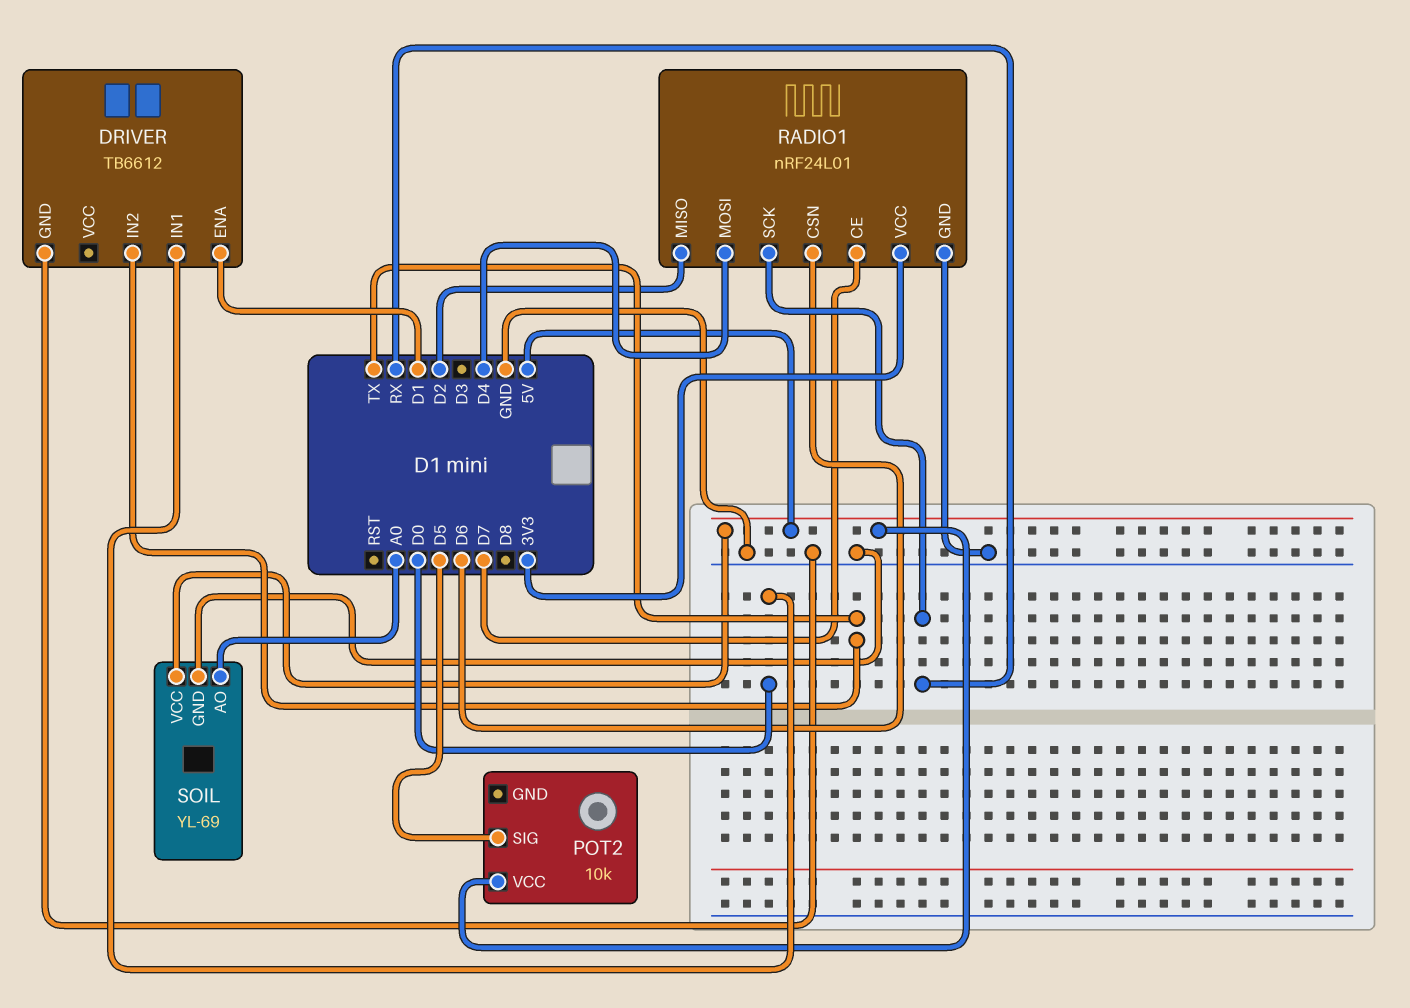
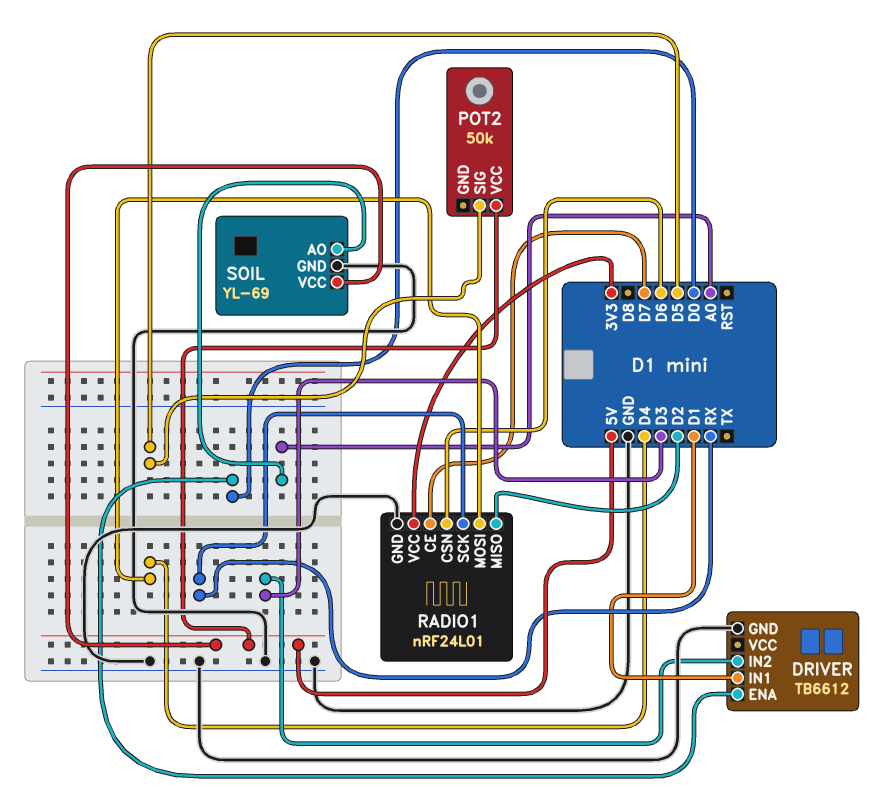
DRIVER pin ENA: D1 -> D0
DRIVER pin IN1: D0 -> D1
DRIVER pin IN2: TX -> D3
POT2: 10k -> 50k

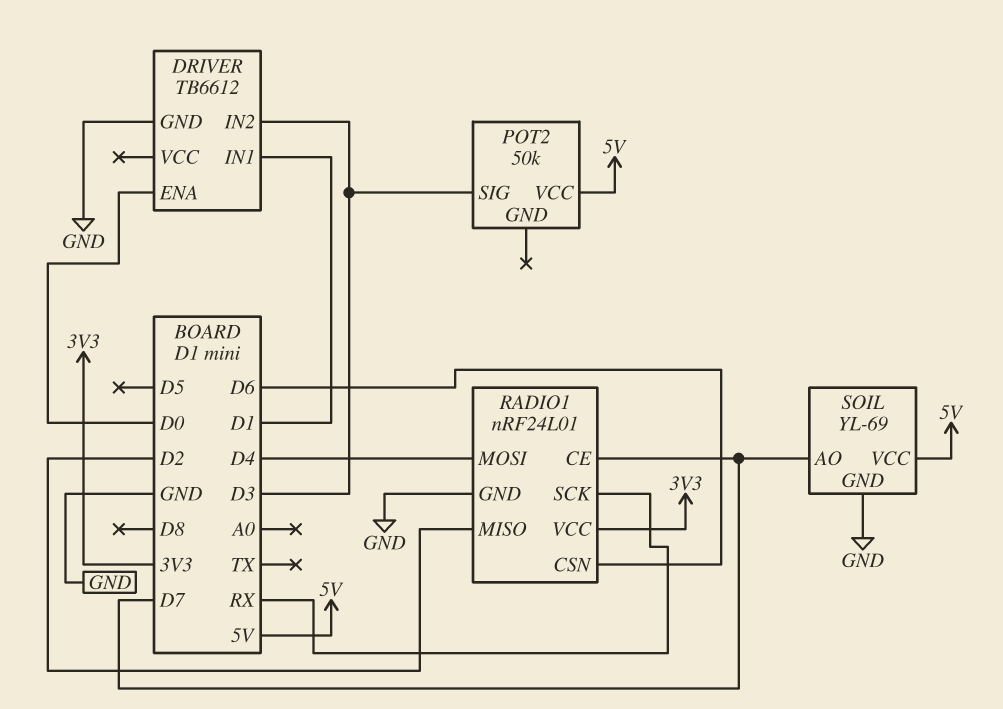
POT2 pin SIG: D5 -> D3
SOIL pin AO: A0 -> D7

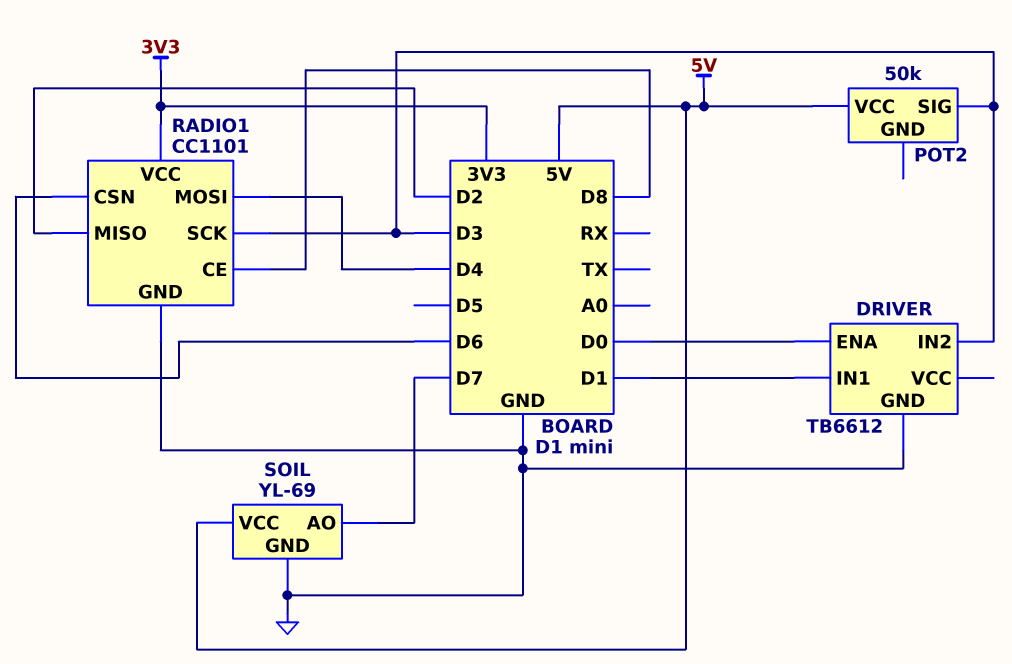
RADIO1: nRF24L01 -> CC1101
RADIO1 pin CE: D7 -> D8
RADIO1 pin SCK: RX -> D3

